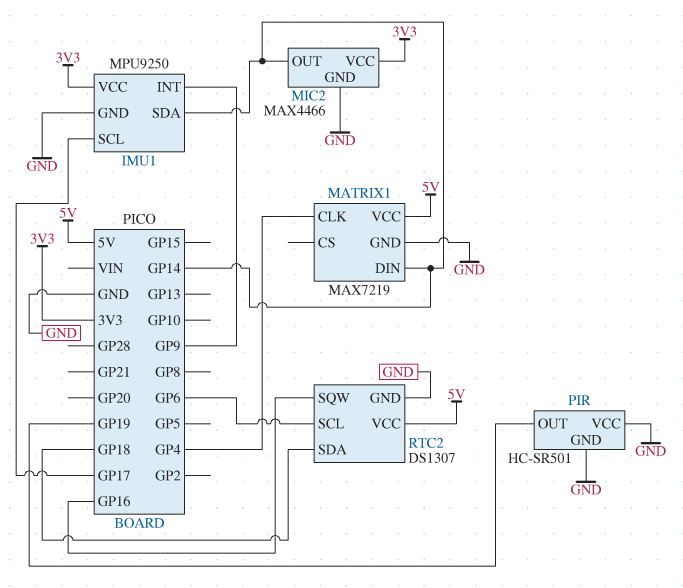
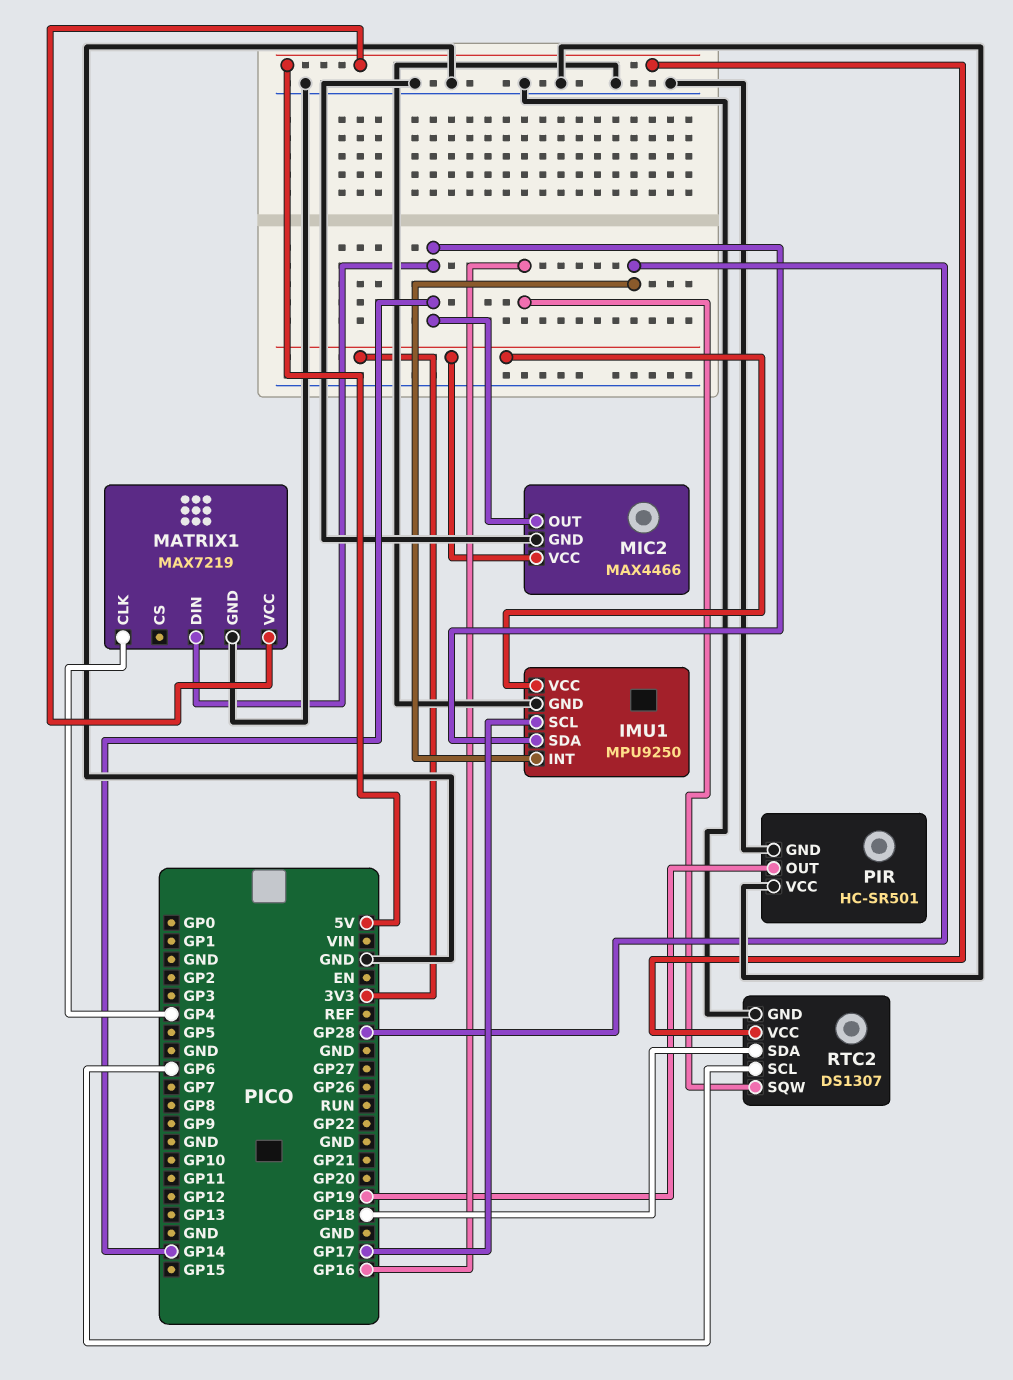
IMU1 pin INT: GP9 -> GP28

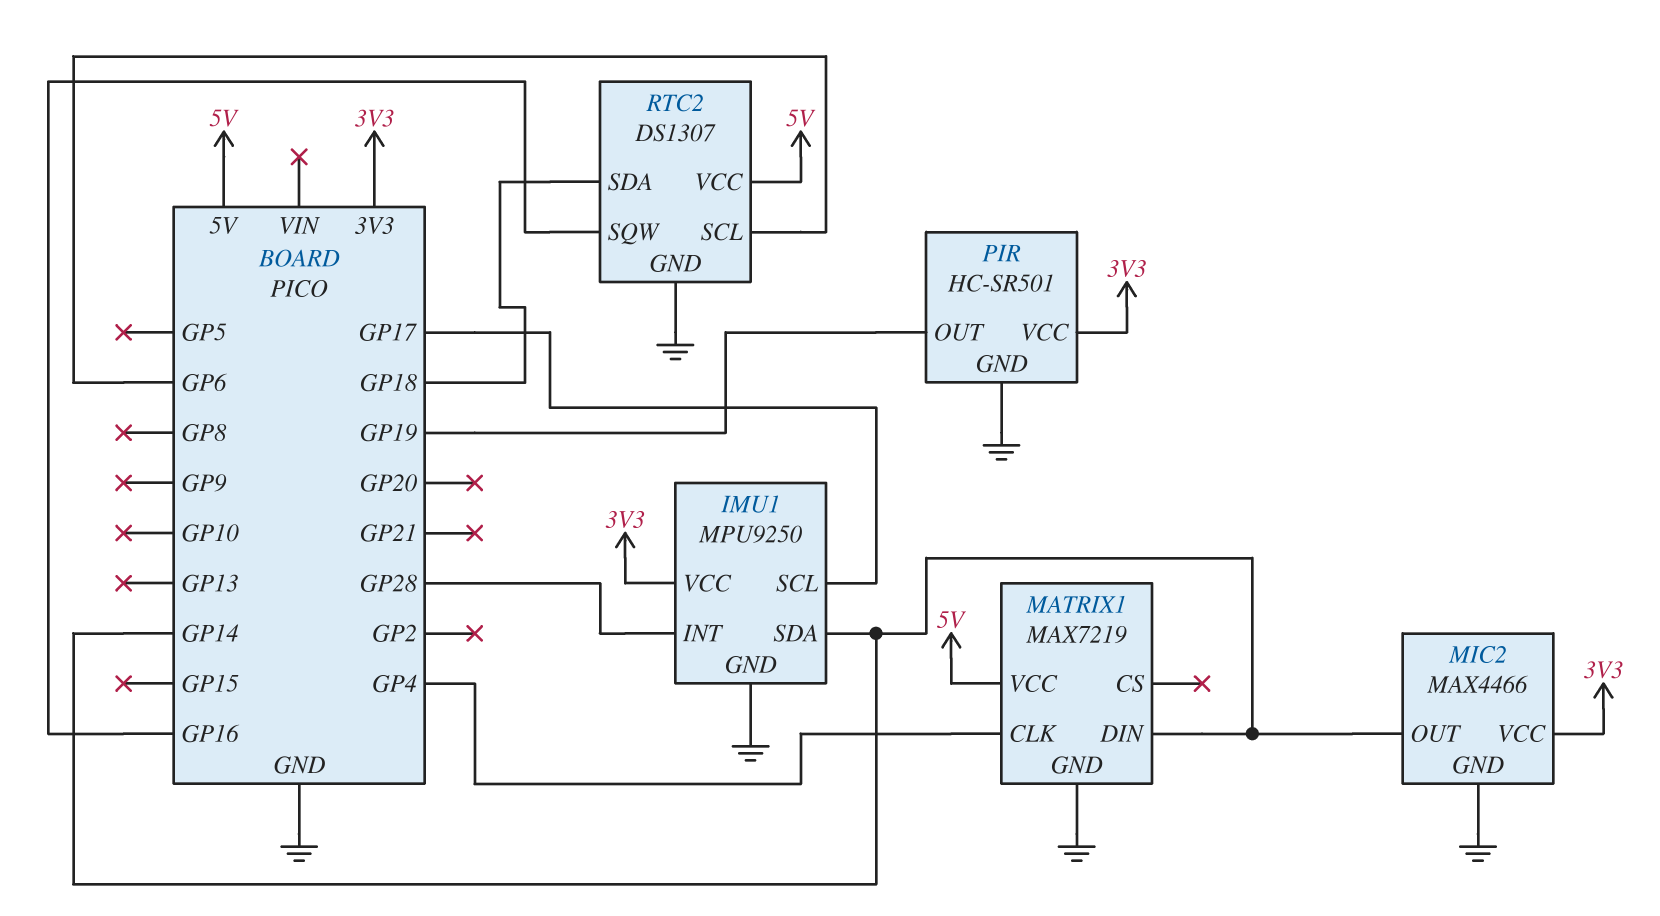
PIR pin VCC: GND -> 3V3

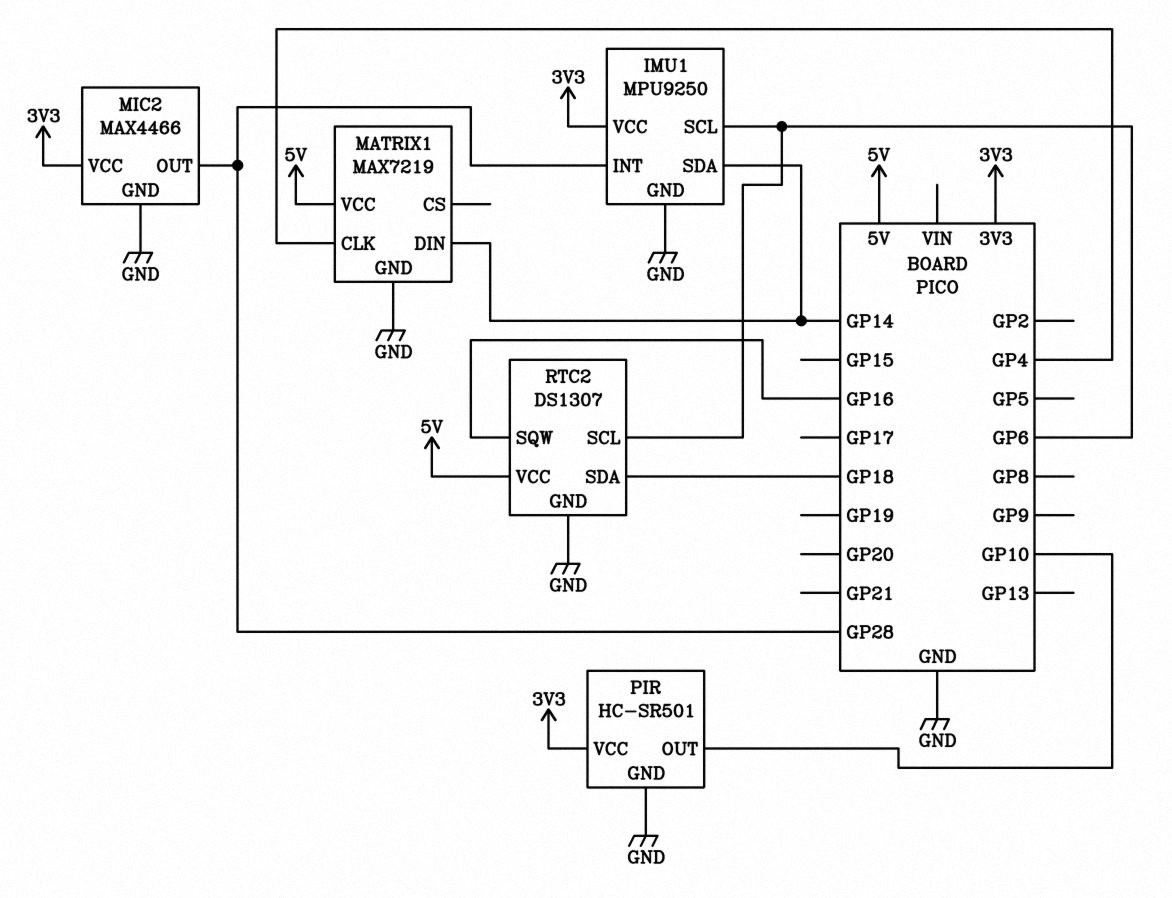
IMU1 pin SCL: GP17 -> GP6
MIC2 pin OUT: GP14 -> GP28
PIR pin OUT: GP19 -> GP10

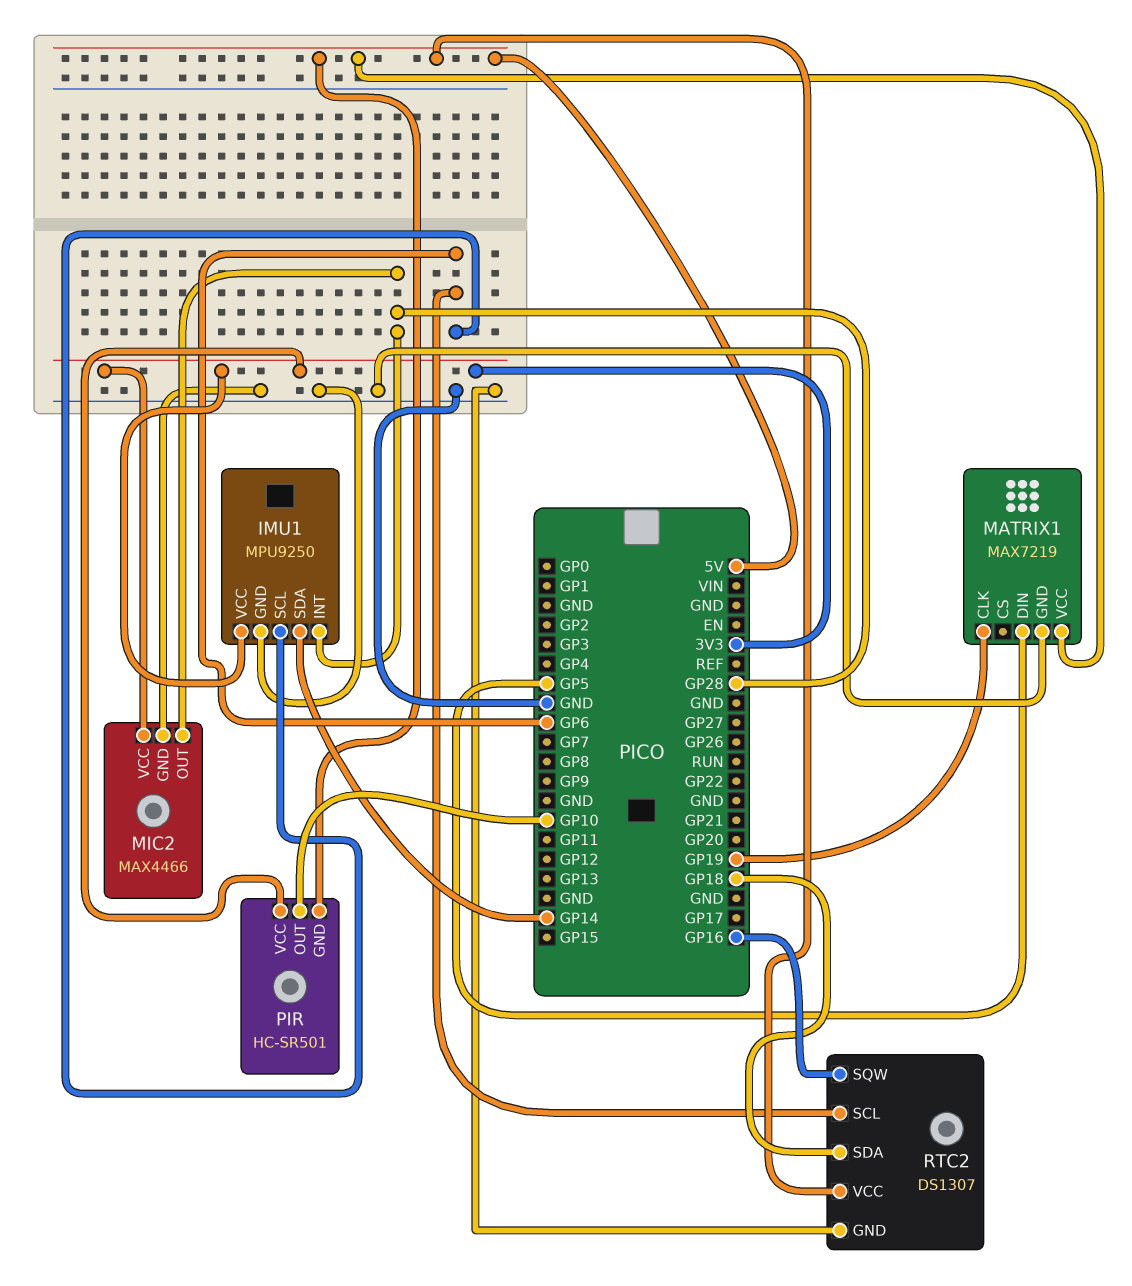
MATRIX1 pin CLK: GP4 -> GP19
MATRIX1 pin DIN: GP14 -> GP5
PIR pin GND: GND -> 5V

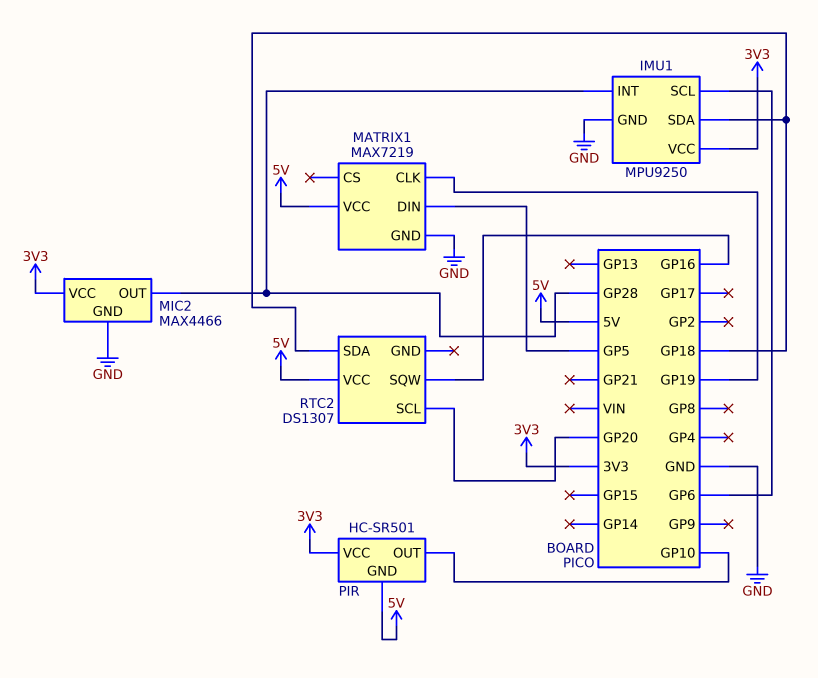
IMU1 pin SDA: GP14 -> GP18
RTC2 pin GND: GND -> none
RTC2 pin SCL: GP6 -> GP20

